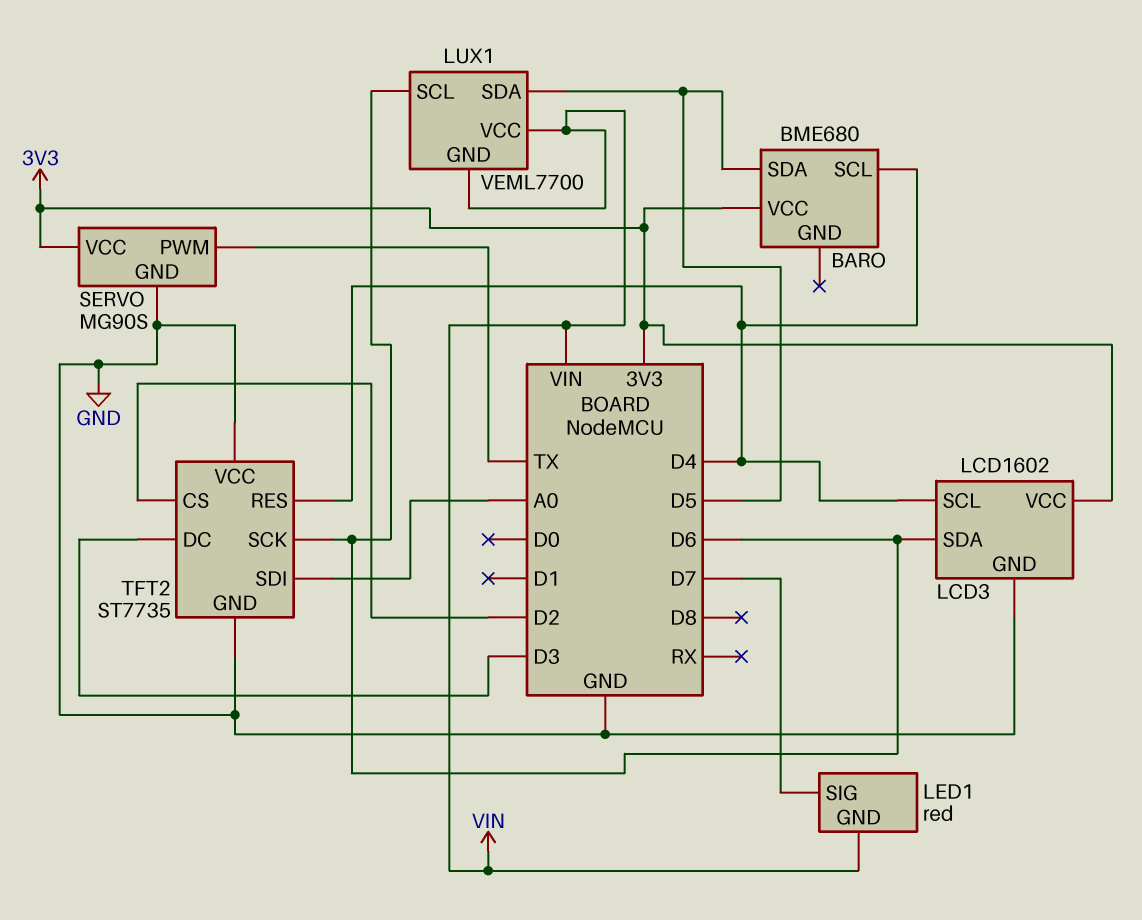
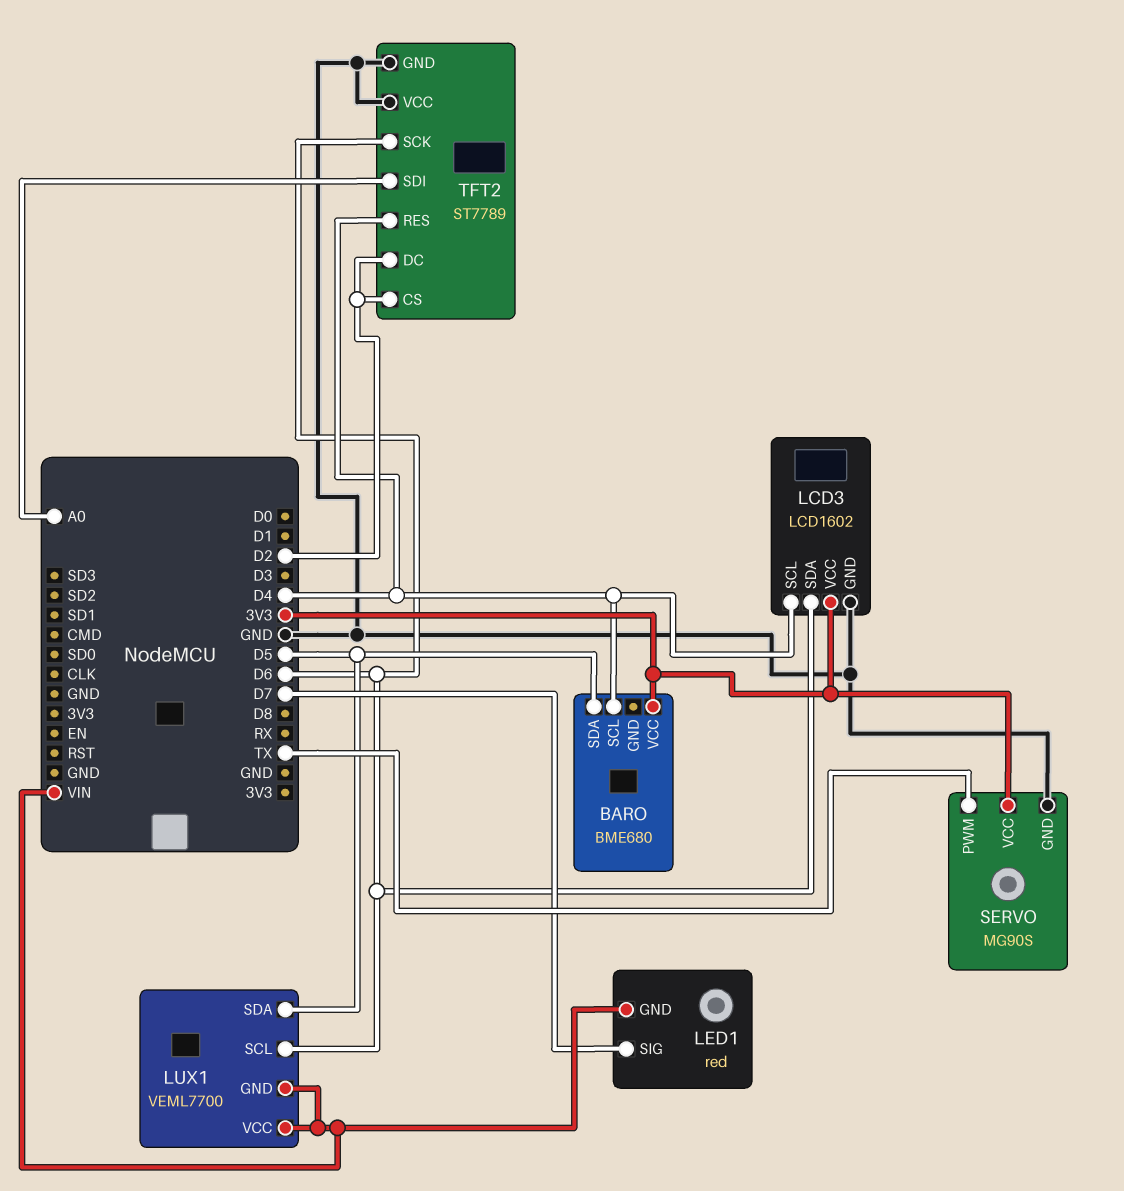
TFT2: ST7735 -> ST7789
TFT2 pin DC: D3 -> D2

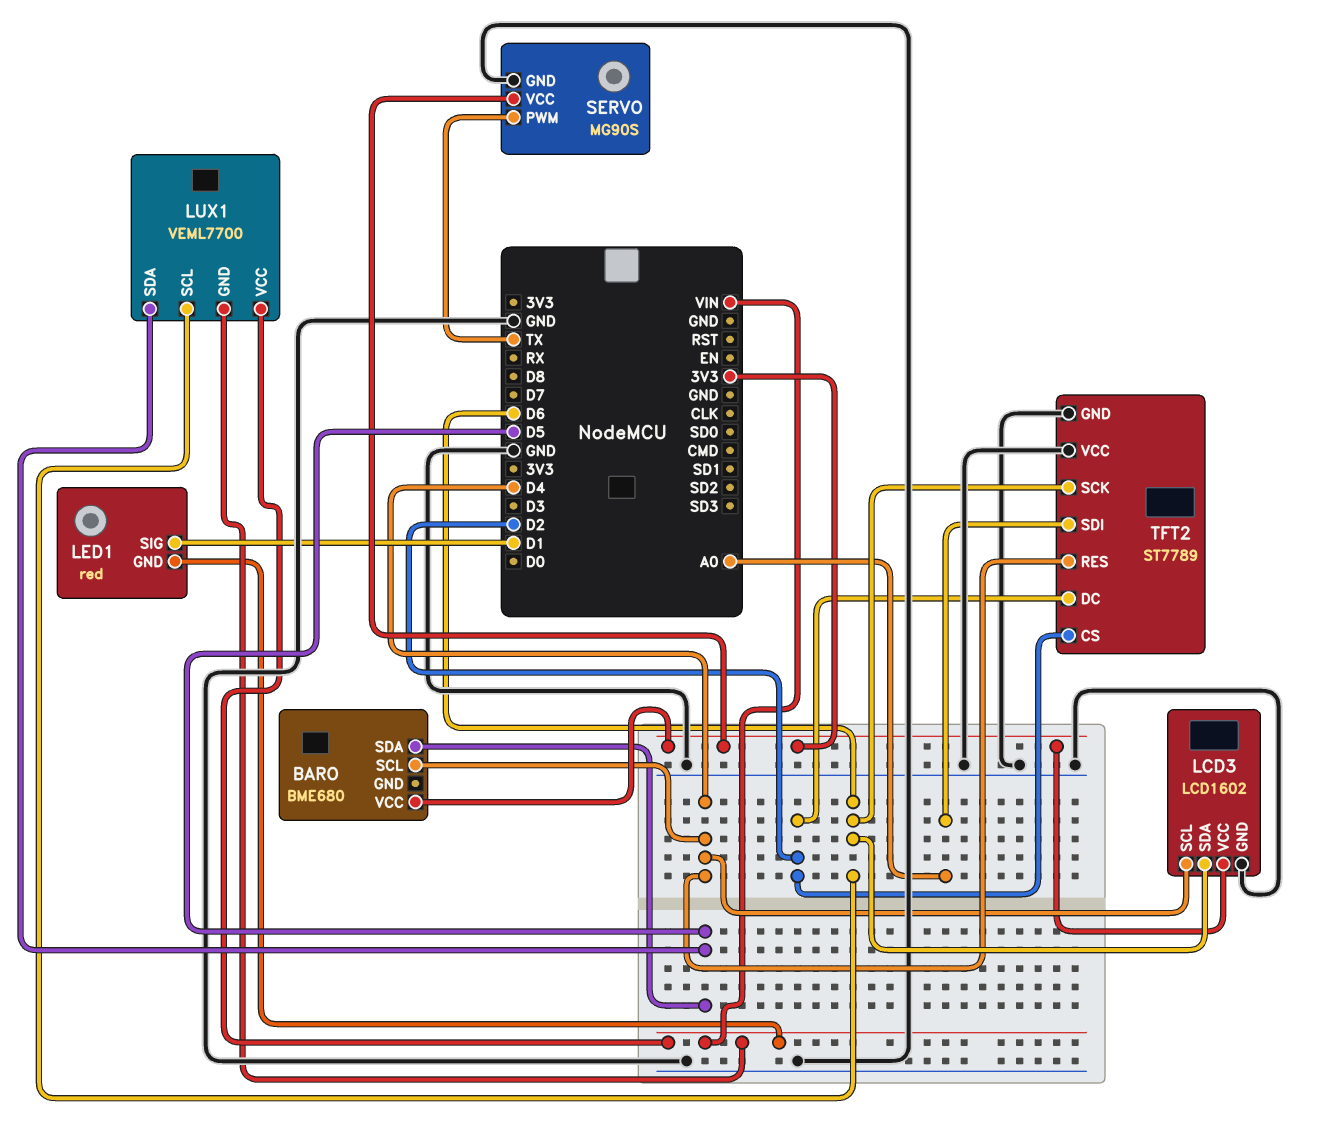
LED1 pin SIG: D7 -> D1

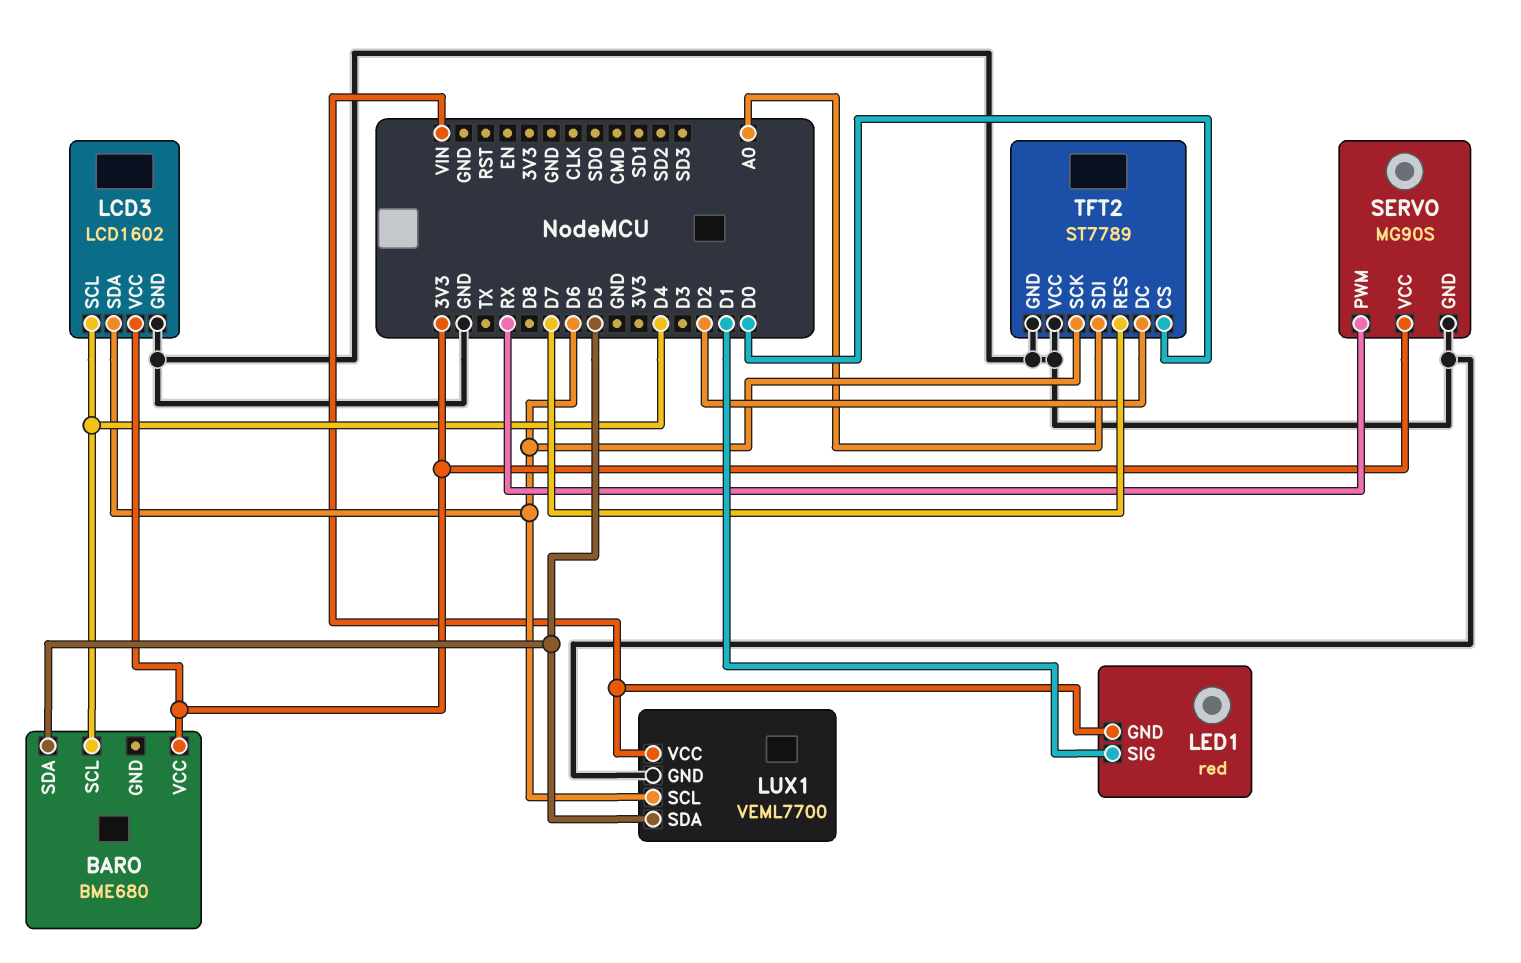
LUX1 pin GND: VIN -> GND
SERVO pin PWM: TX -> RX
TFT2 pin CS: D2 -> D0
TFT2 pin RES: D4 -> D7

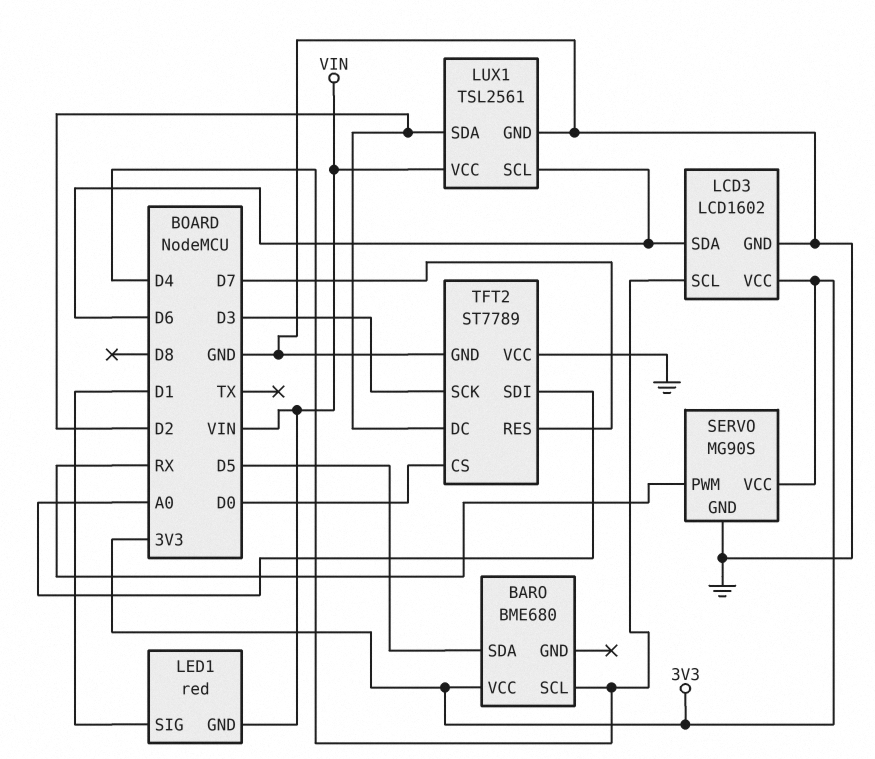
LUX1: VEML7700 -> TSL2561
LUX1 pin SDA: D5 -> D2
TFT2 pin SCK: D6 -> D3

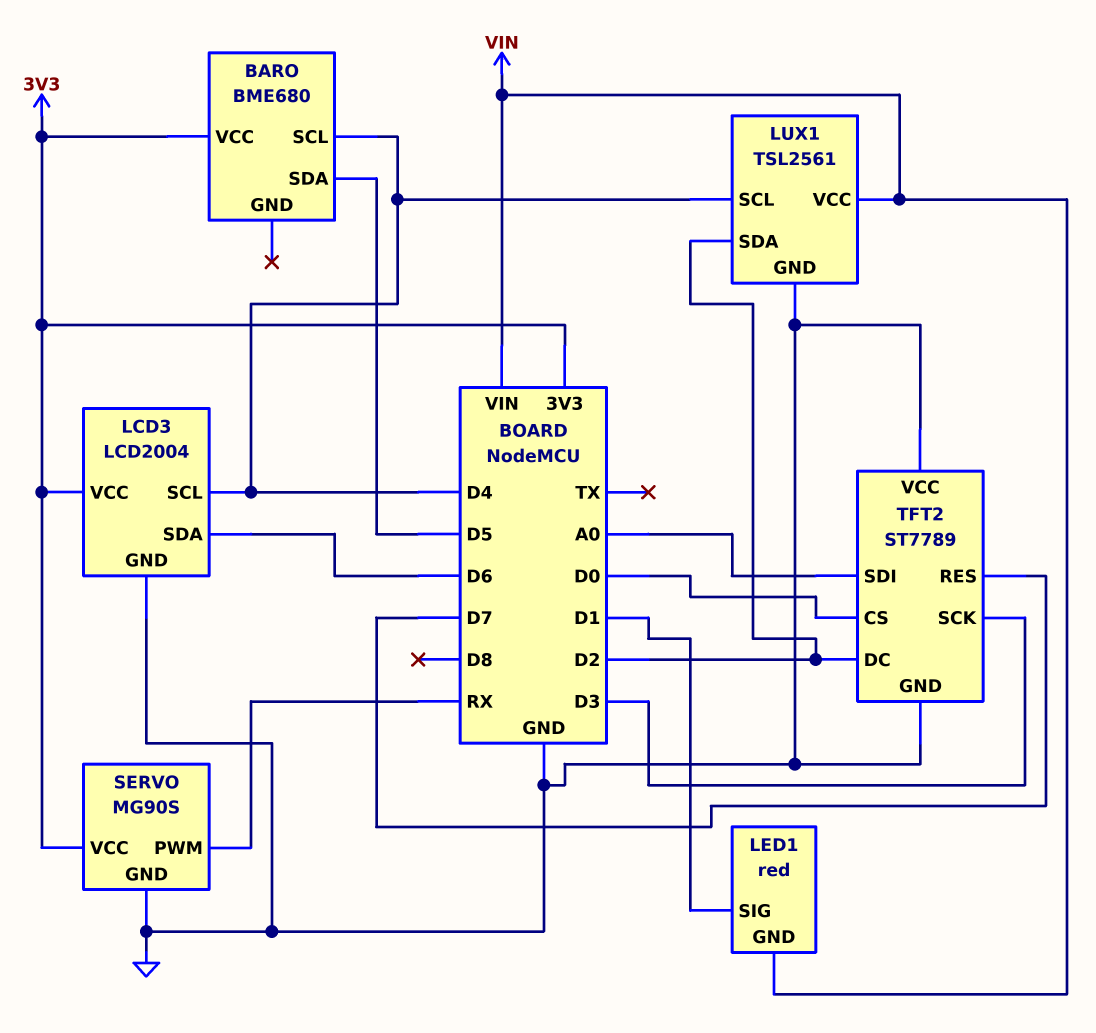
LCD3: LCD1602 -> LCD2004
LUX1 pin SCL: D6 -> D4

